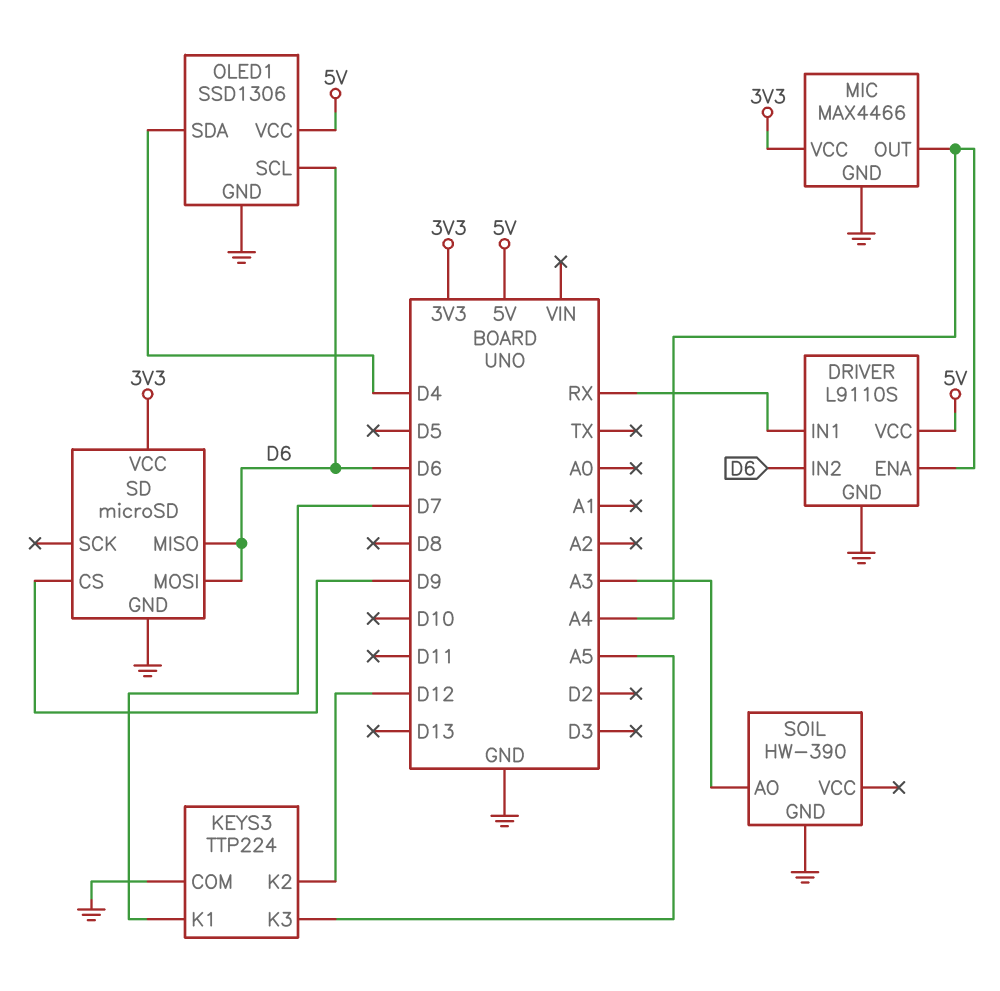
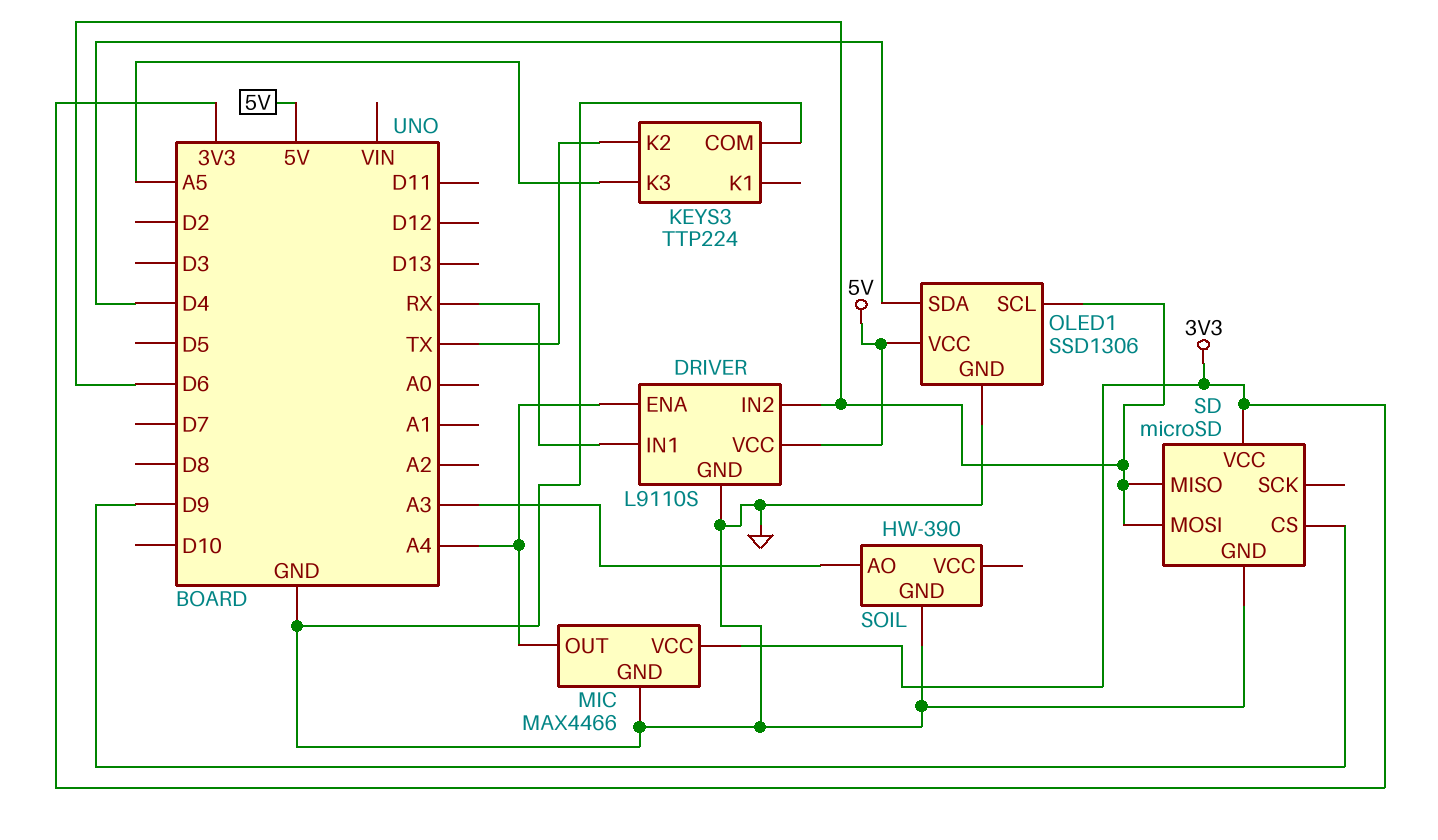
KEYS3 pin K1: D7 -> none
KEYS3 pin K2: D12 -> TX

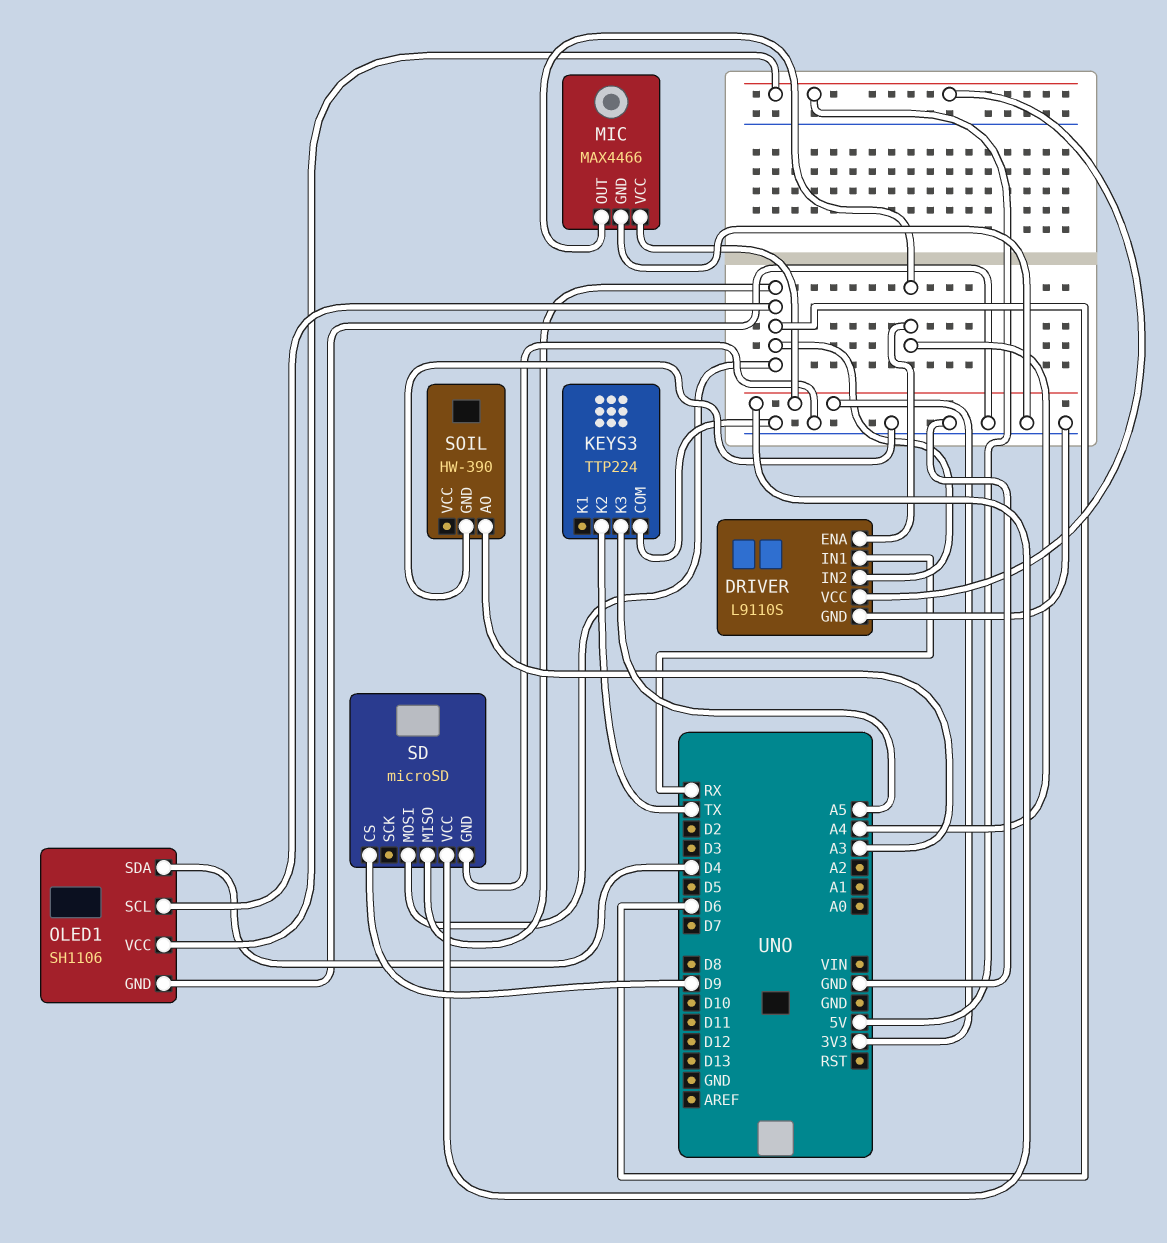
OLED1: SSD1306 -> SH1106

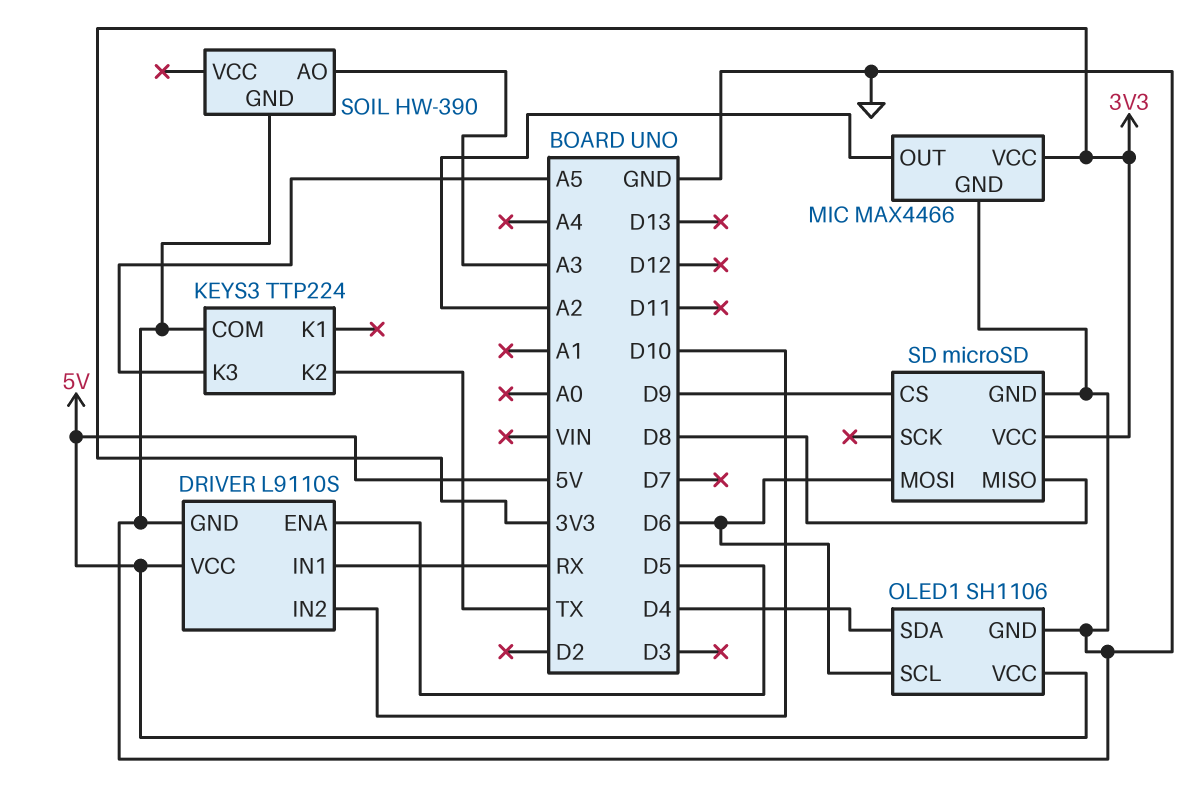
DRIVER pin ENA: A4 -> D5
DRIVER pin IN2: D6 -> D10
MIC pin OUT: A4 -> A2
SD pin MISO: D6 -> D8

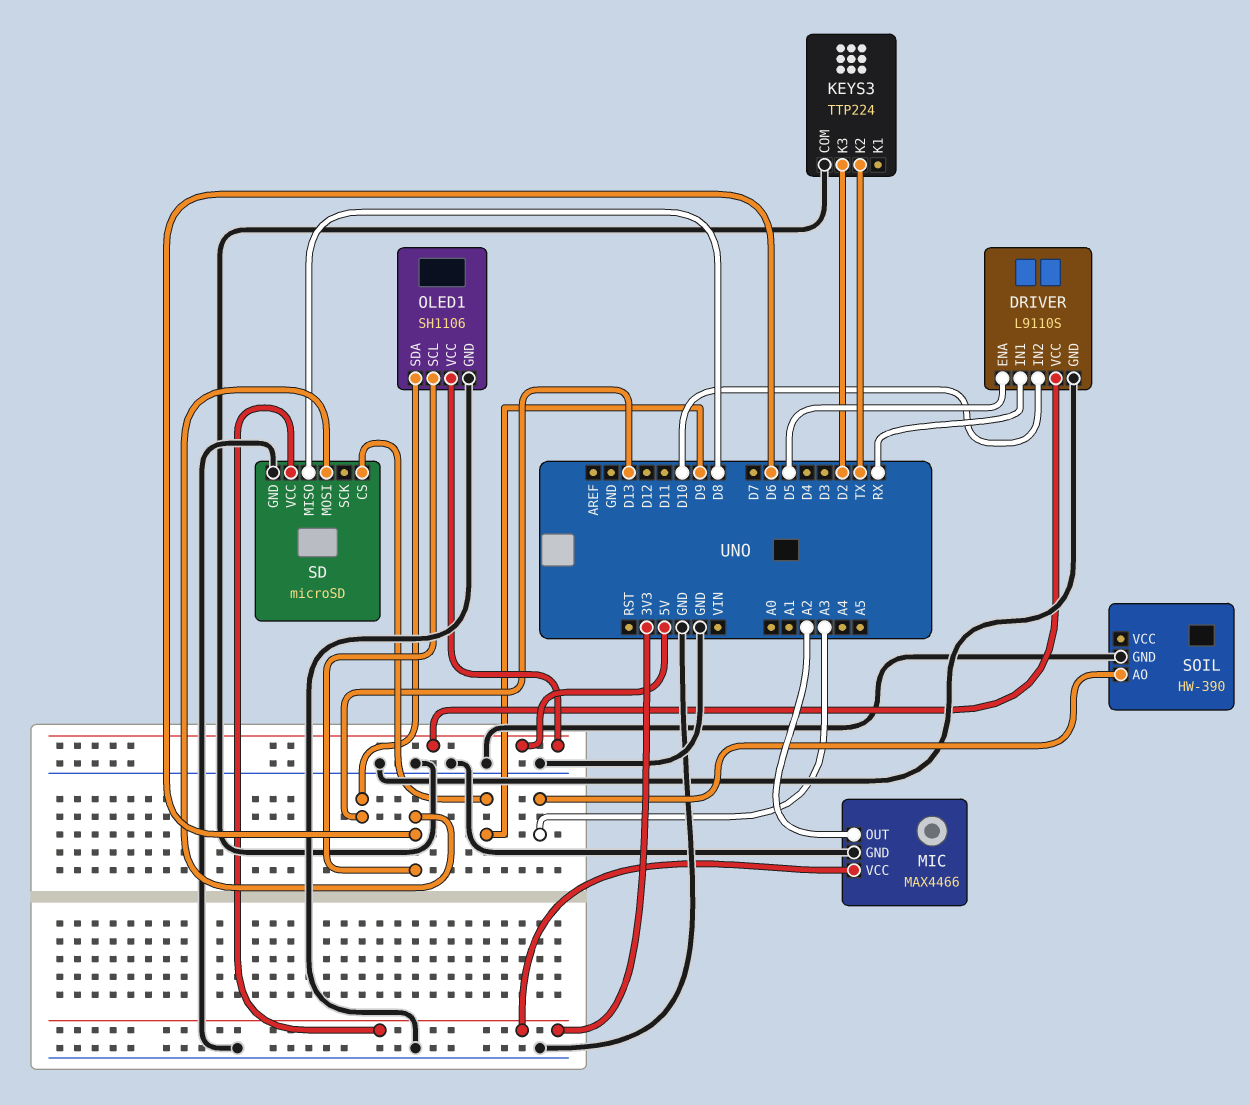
KEYS3 pin K3: A5 -> D2
OLED1 pin SDA: D4 -> D13

